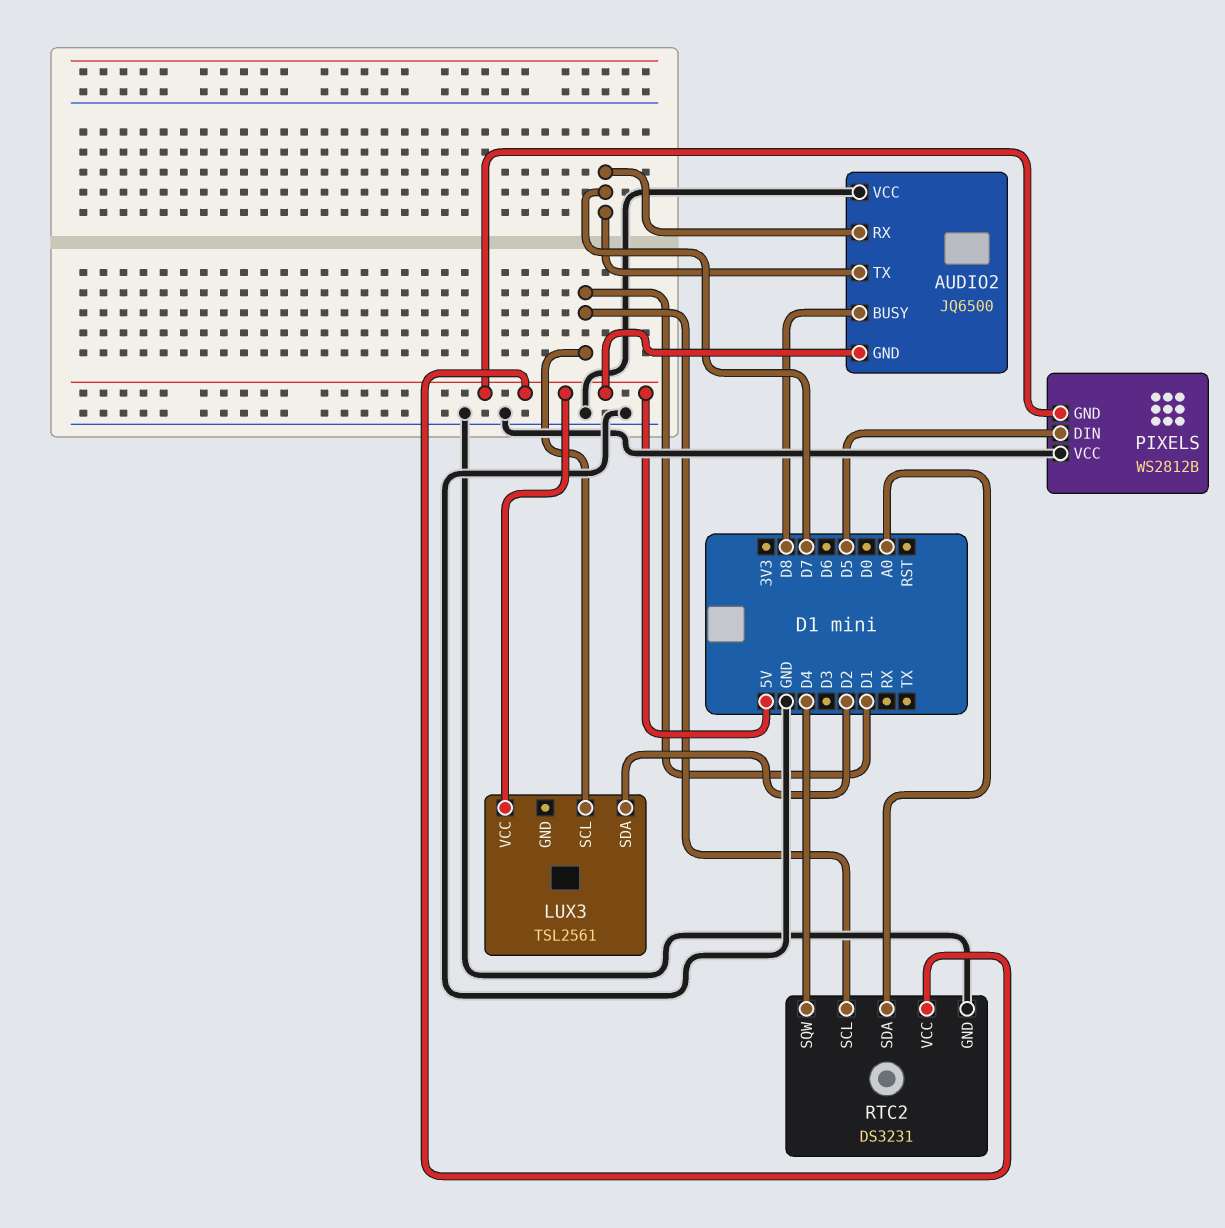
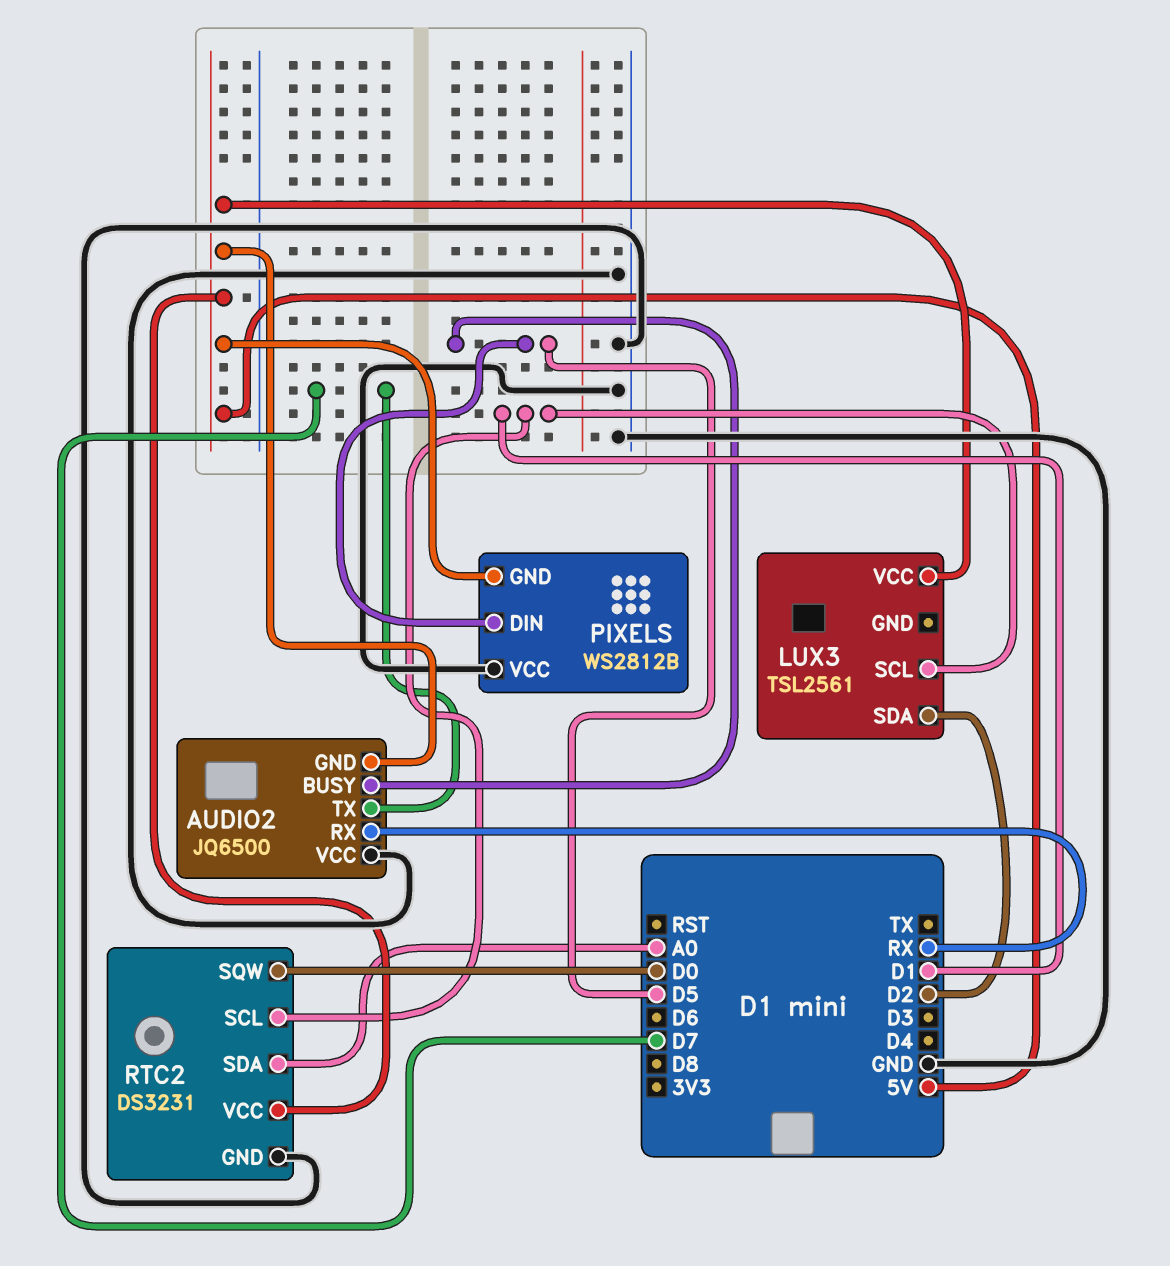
AUDIO2 pin BUSY: D8 -> D5
AUDIO2 pin RX: D7 -> RX
RTC2 pin SQW: D4 -> D0

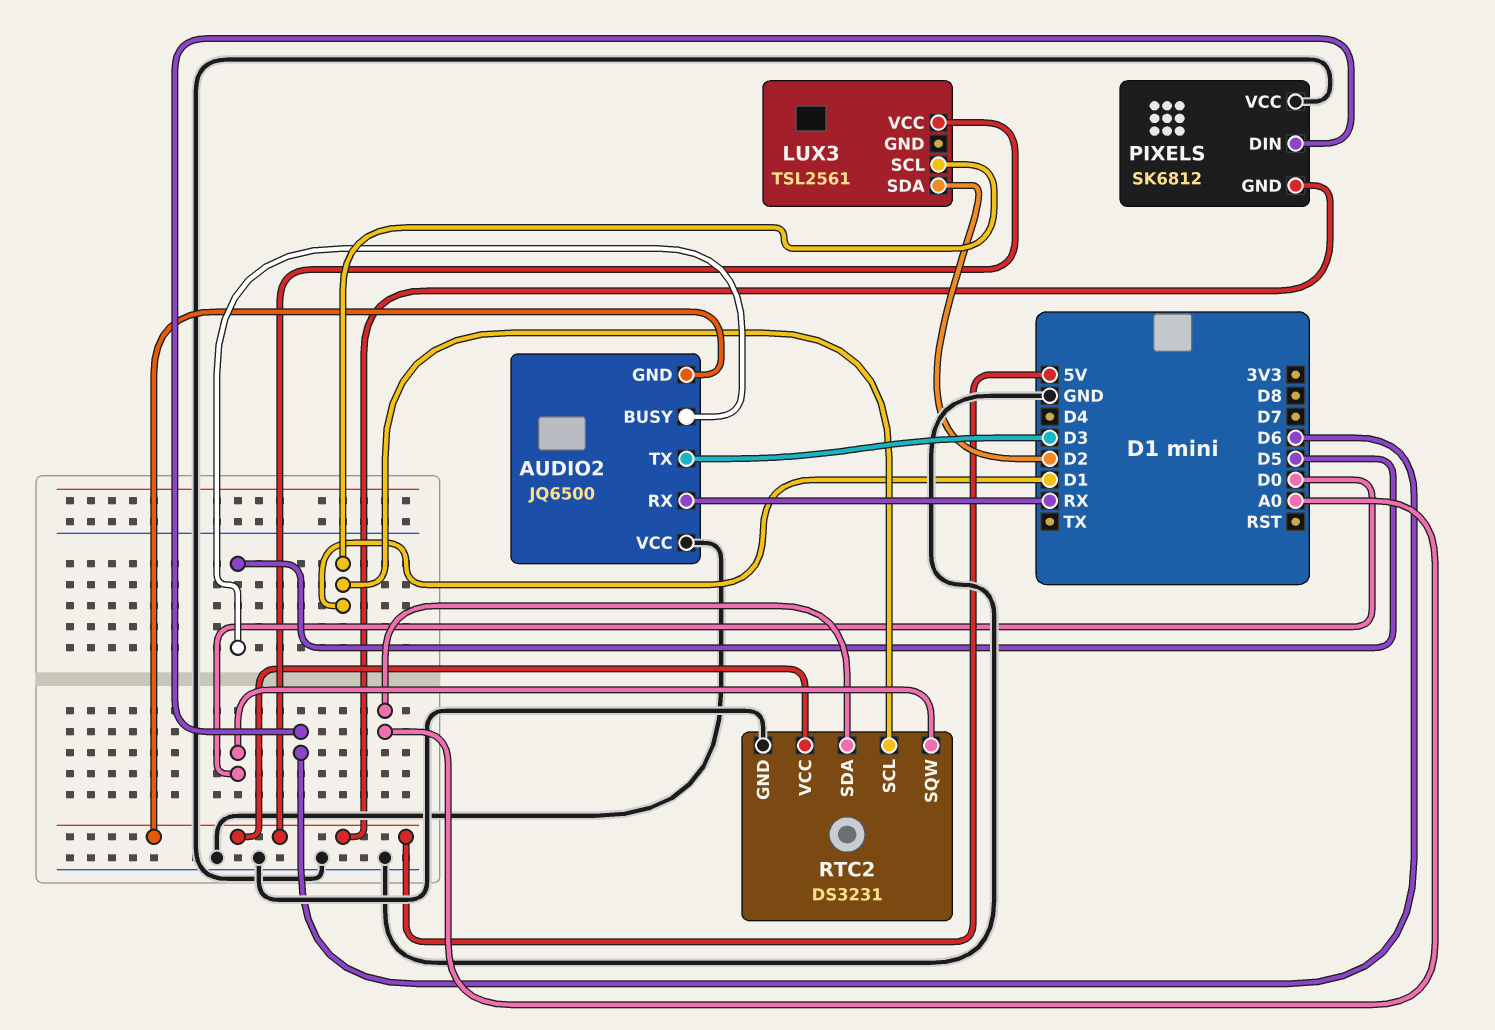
AUDIO2 pin TX: D7 -> D3
PIXELS: WS2812B -> SK6812
PIXELS pin DIN: D5 -> D6

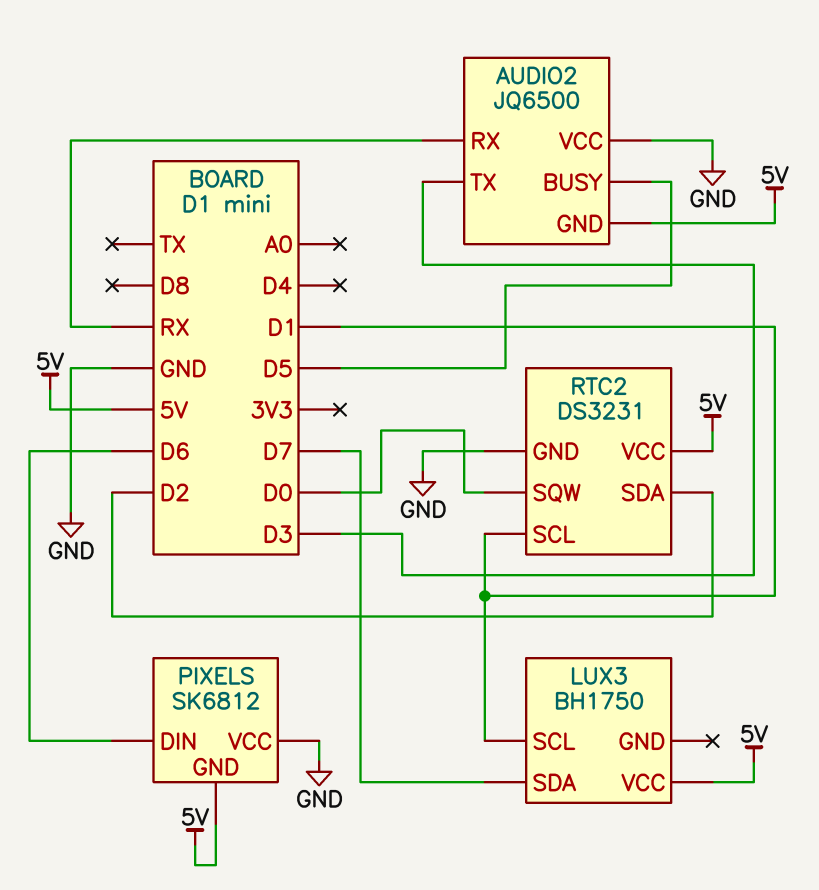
LUX3: TSL2561 -> BH1750
LUX3 pin SDA: D2 -> D7
RTC2 pin SDA: A0 -> D2

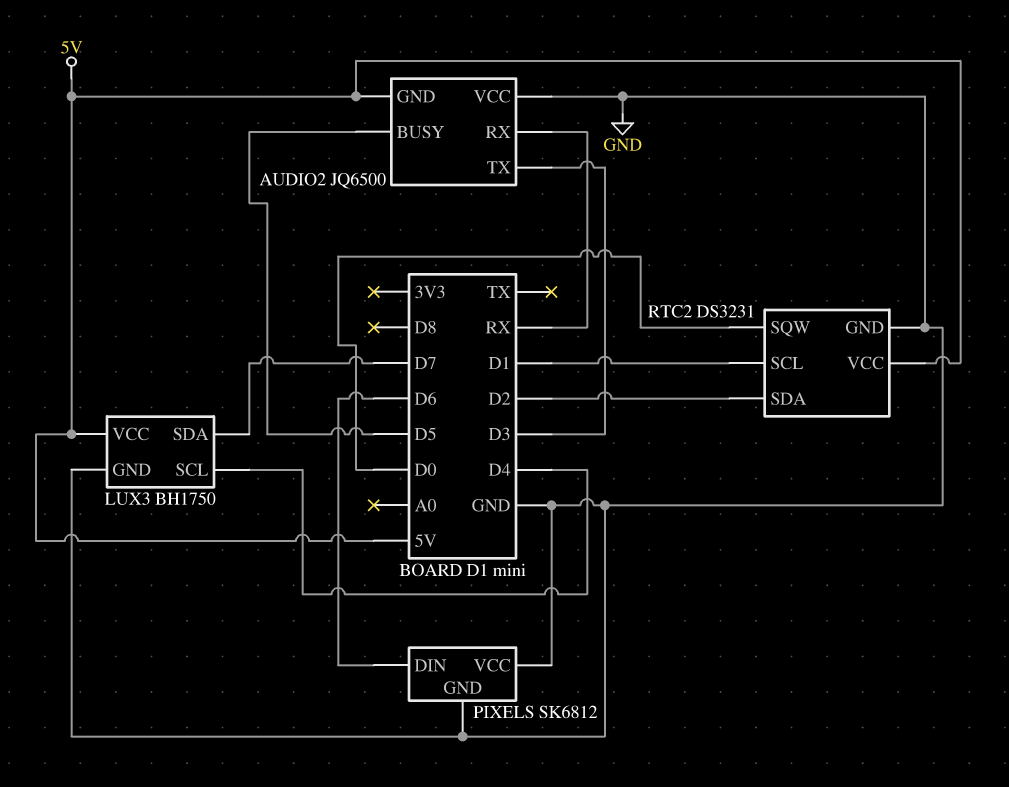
LUX3 pin GND: none -> GND
LUX3 pin SCL: D1 -> D4
PIXELS pin GND: 5V -> GND

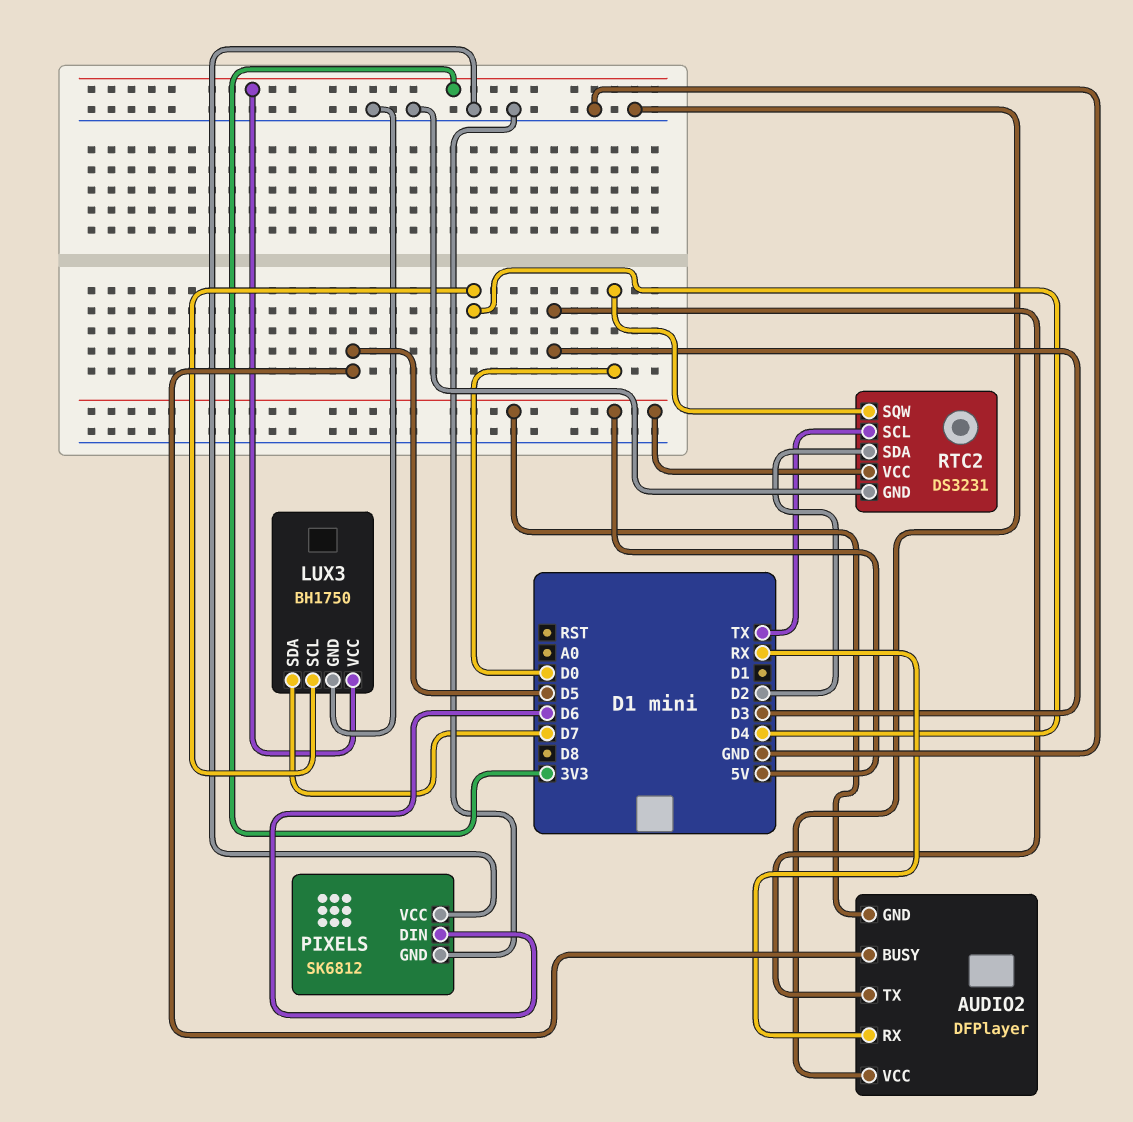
AUDIO2: JQ6500 -> DFPlayer
LUX3 pin VCC: 5V -> 3V3
RTC2 pin SCL: D1 -> TX

